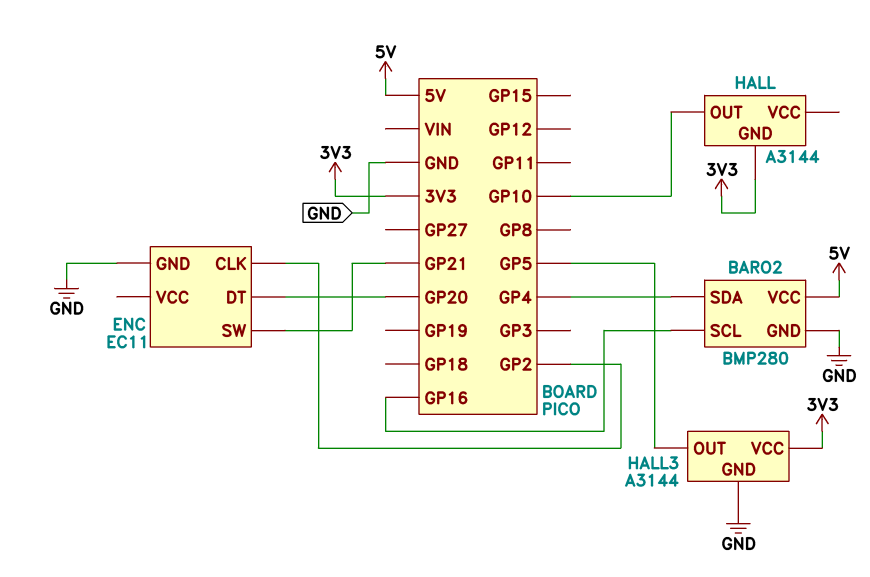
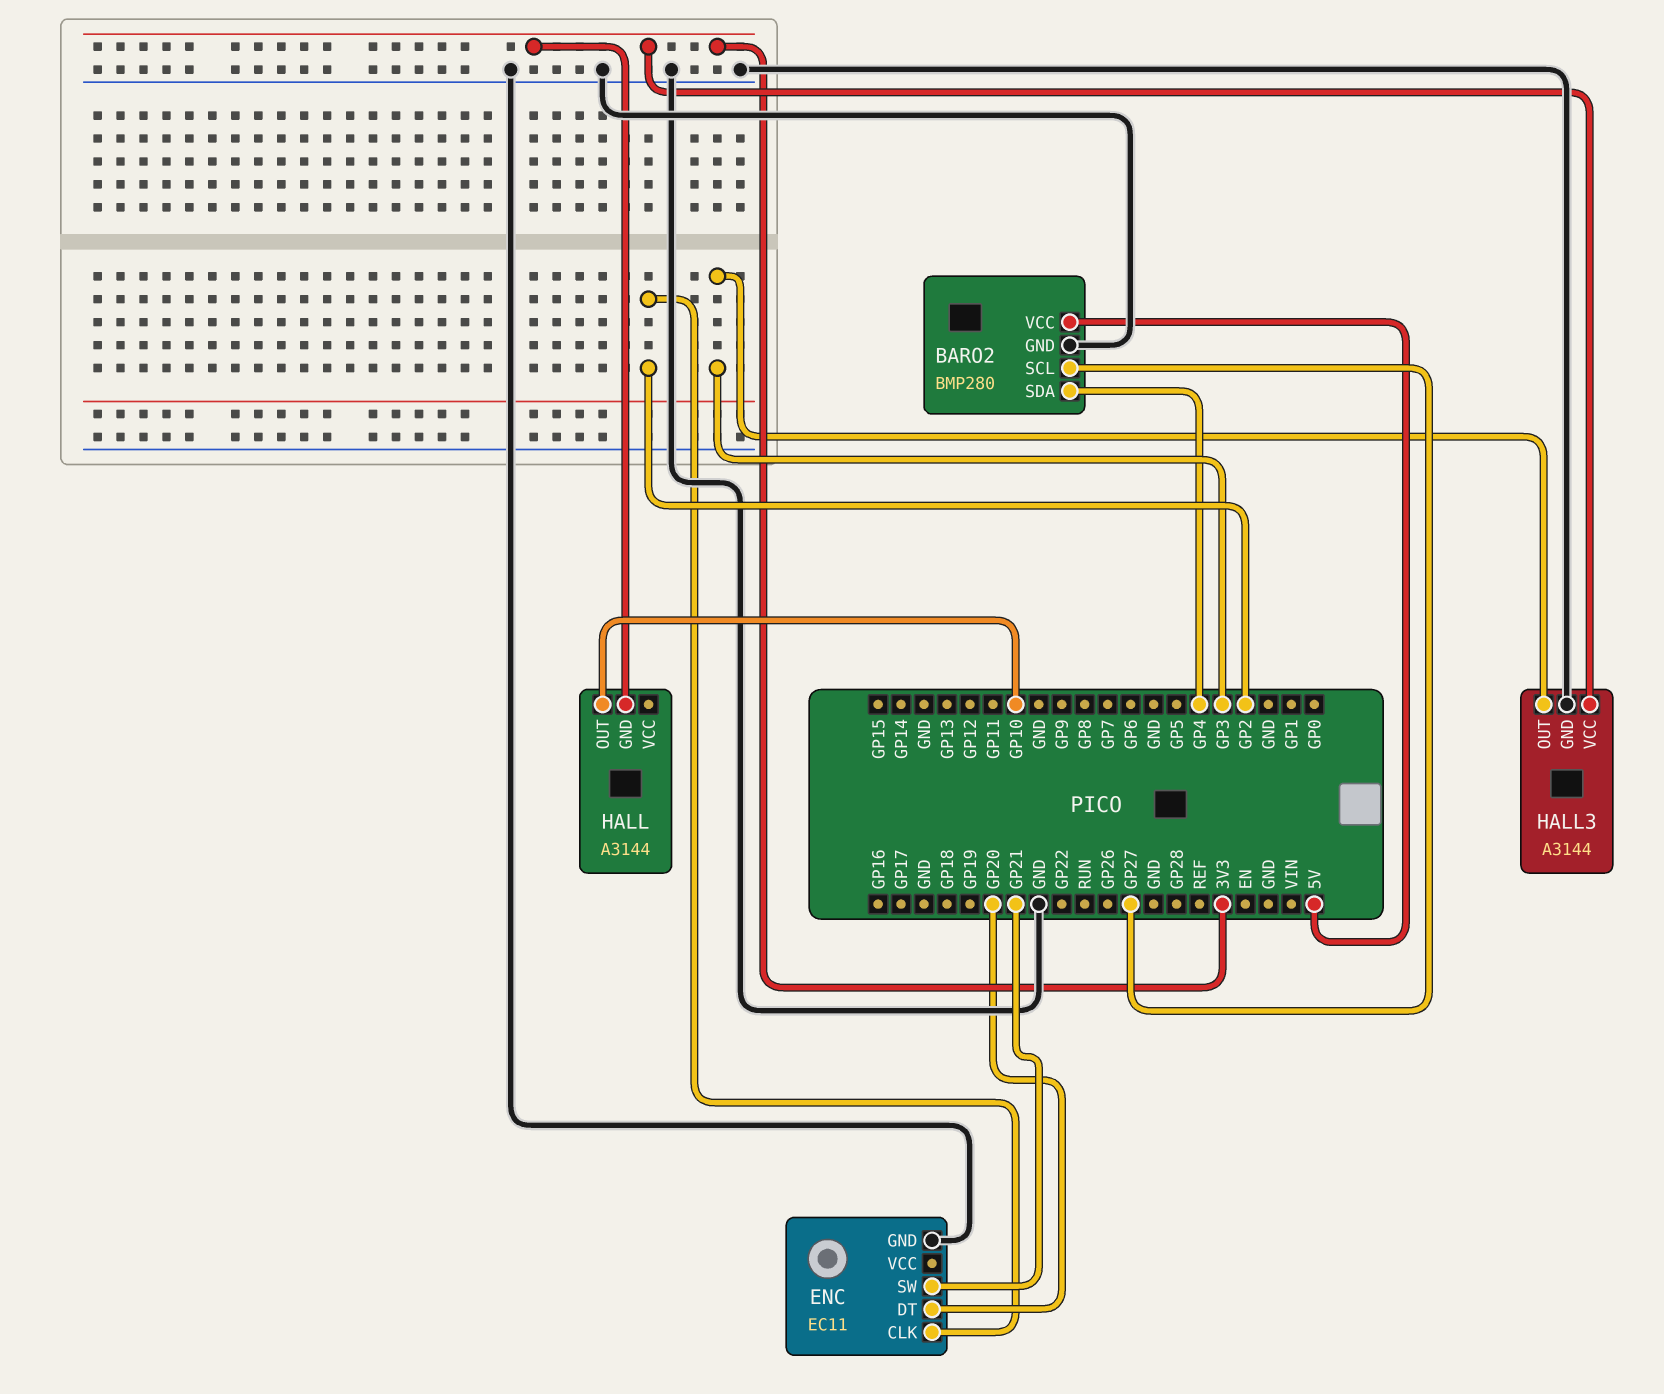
BARO2 pin SCL: GP16 -> GP27
HALL3 pin OUT: GP5 -> GP3

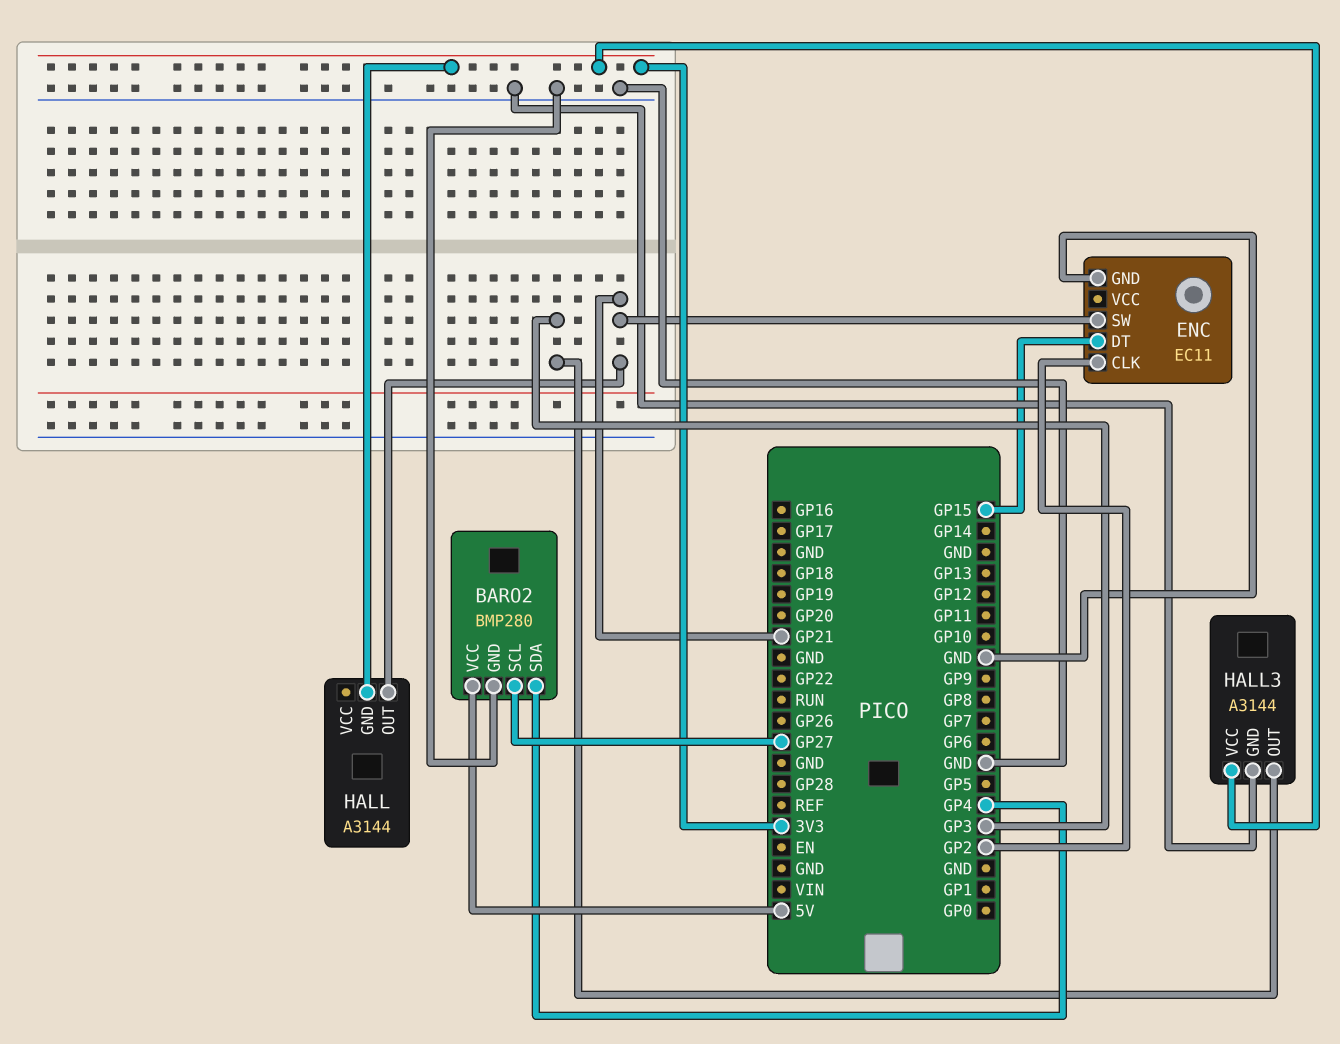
ENC pin DT: GP20 -> GP15
HALL pin OUT: GP10 -> GP21

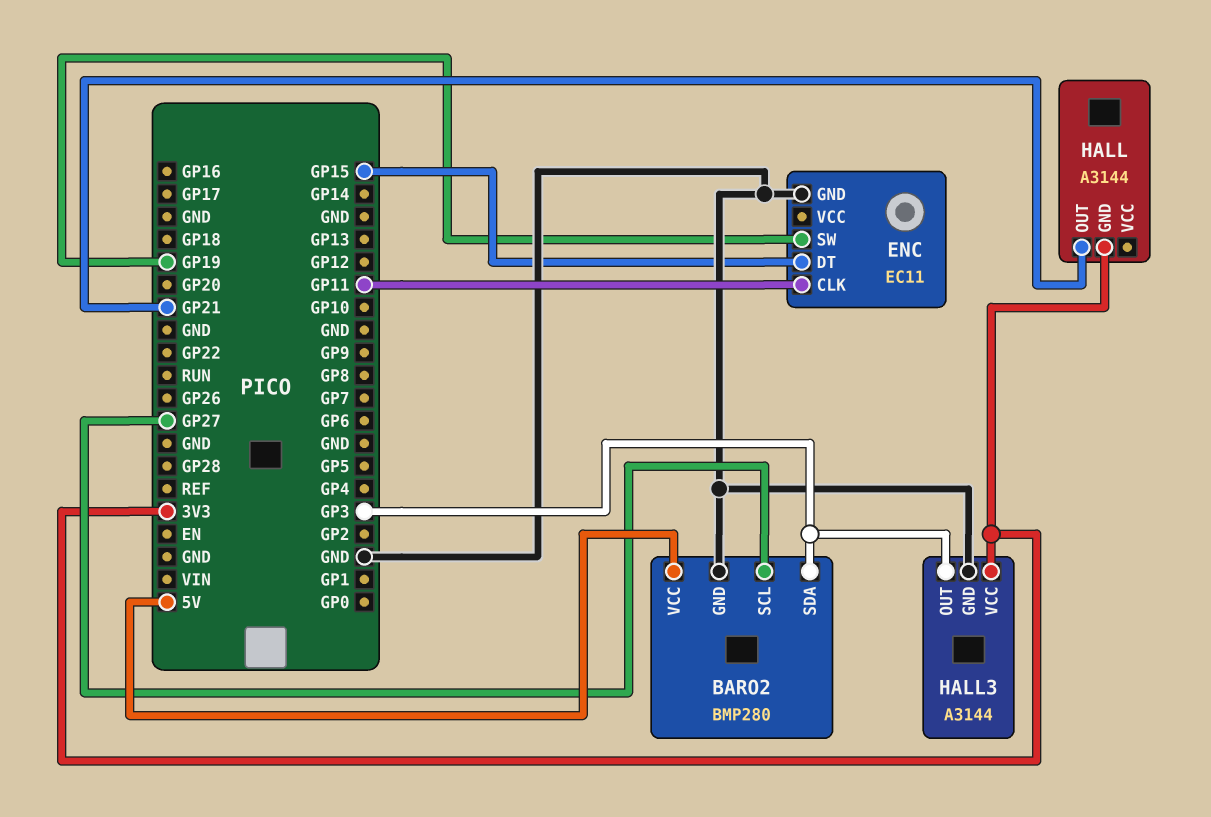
BARO2 pin SDA: GP4 -> GP3
ENC pin CLK: GP2 -> GP11
ENC pin SW: GP21 -> GP19

